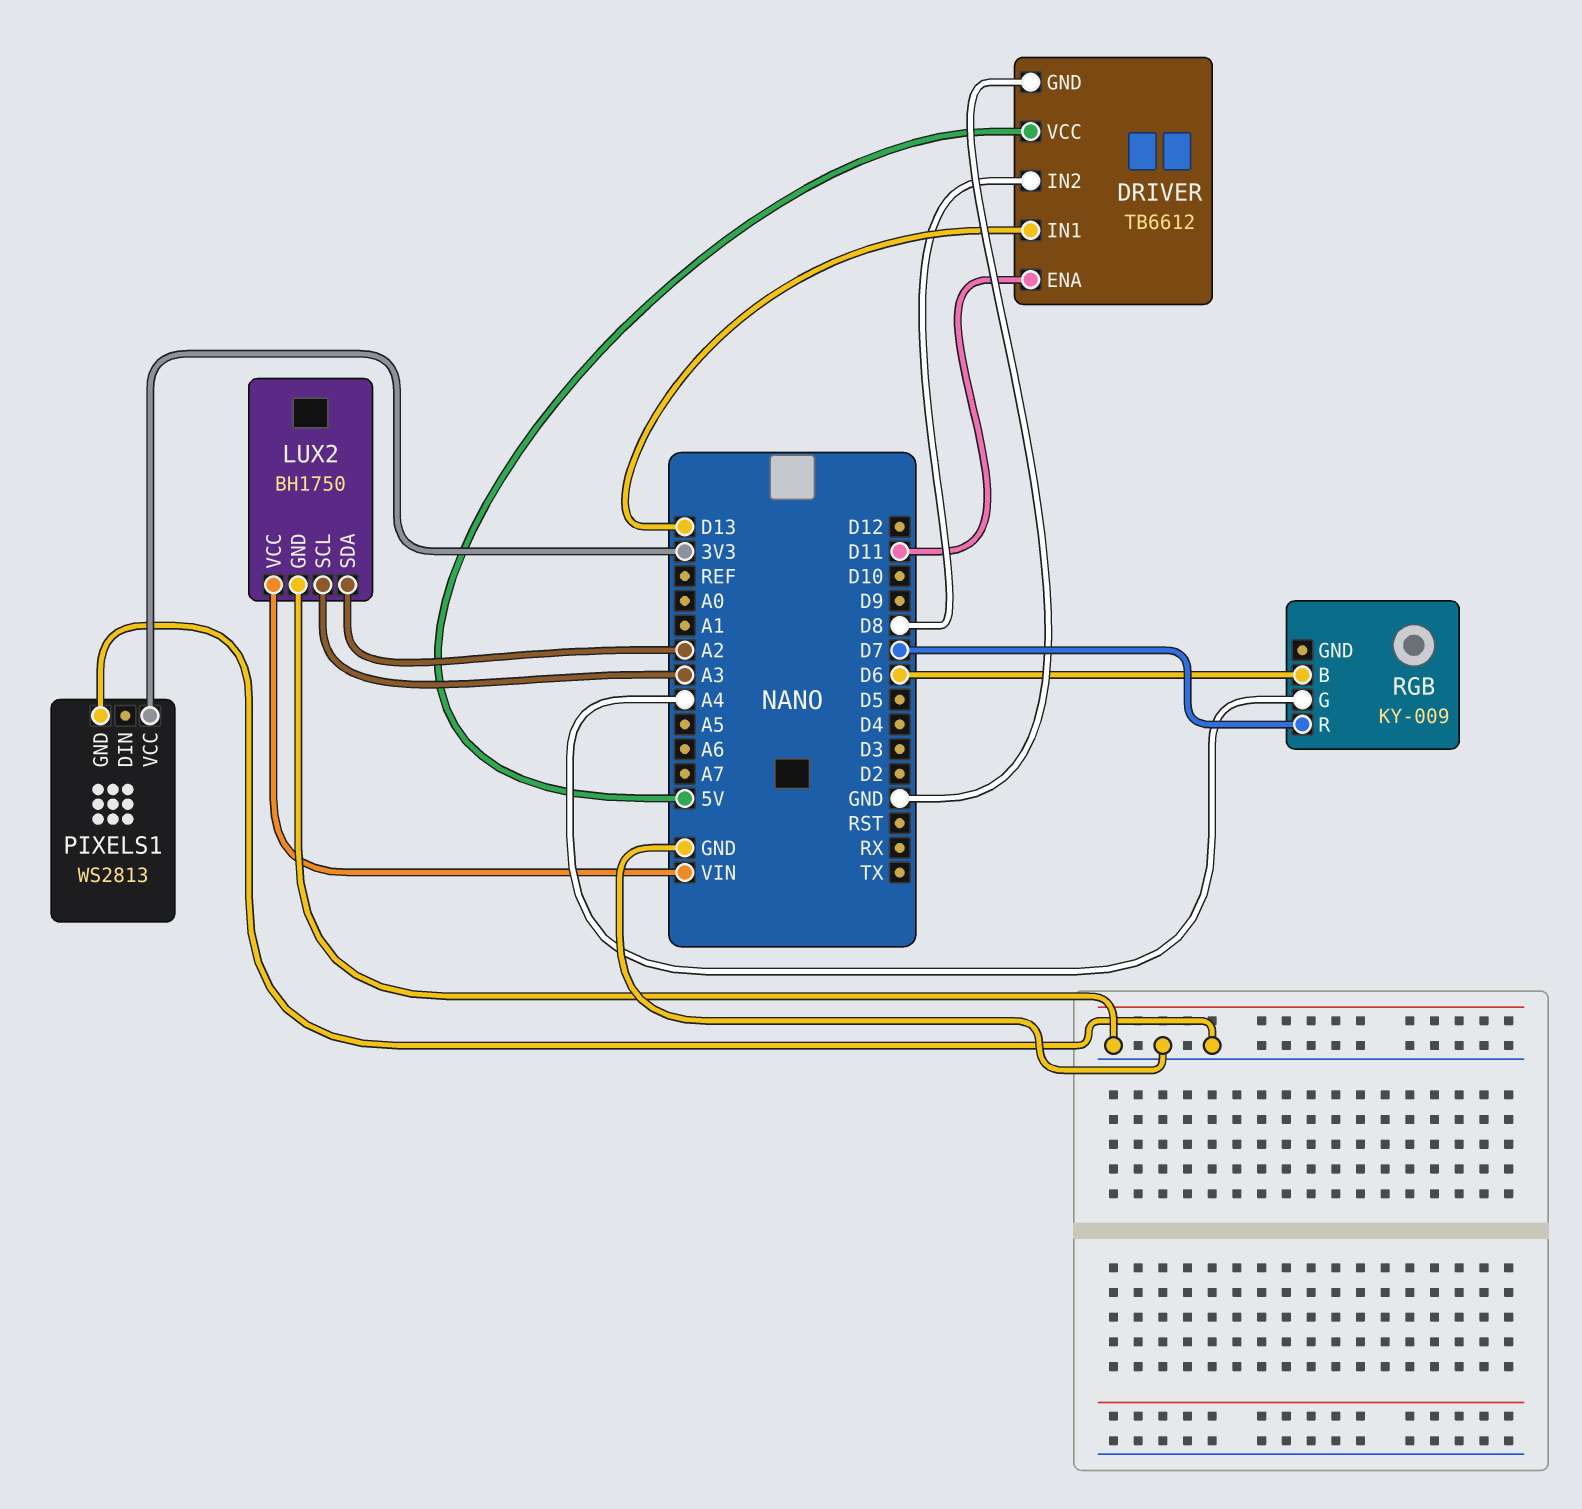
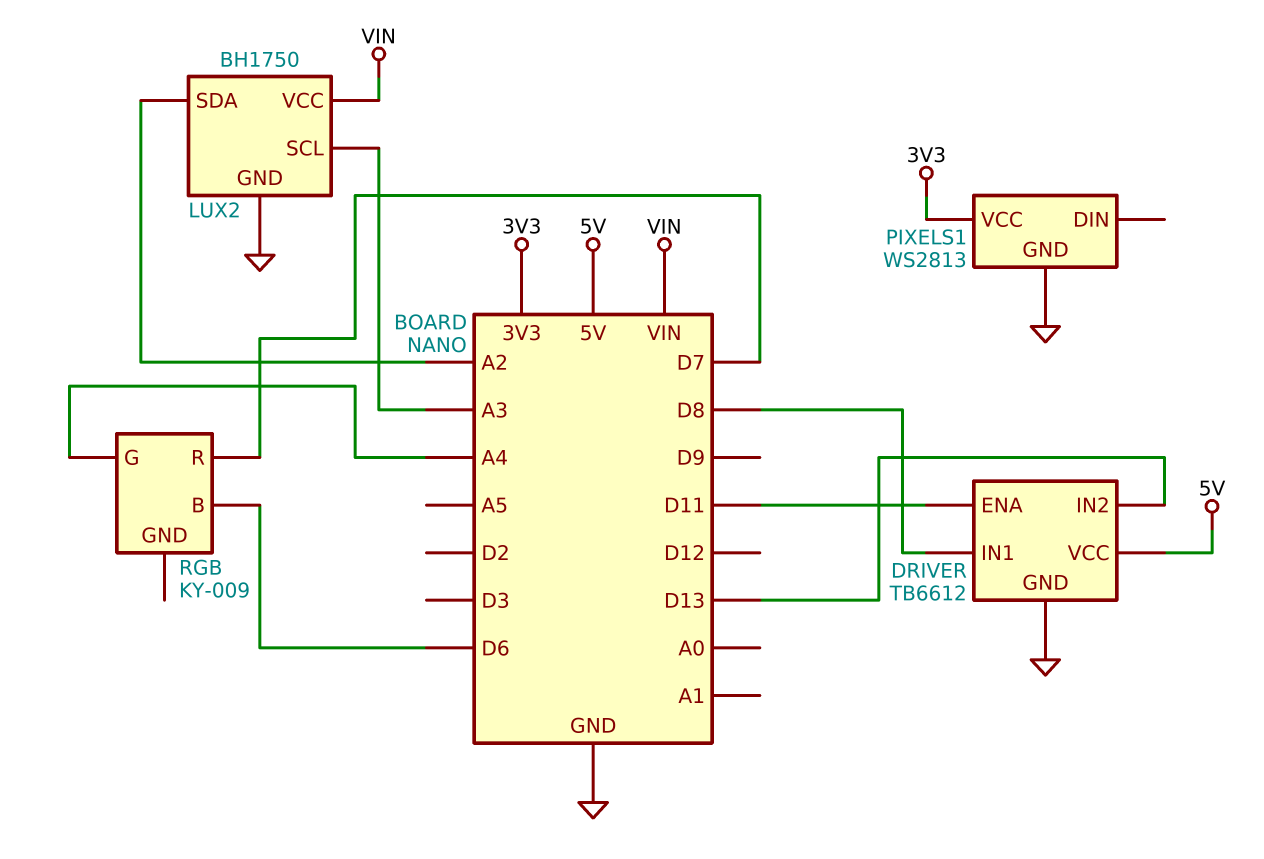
DRIVER pin IN1: D13 -> D8
DRIVER pin IN2: D8 -> D13

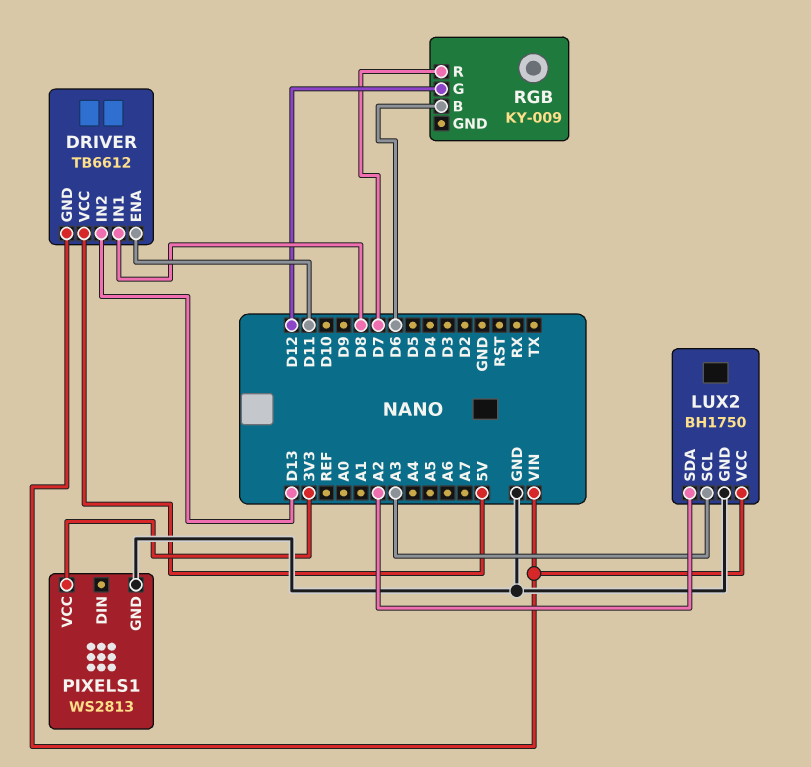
DRIVER pin GND: GND -> VIN
RGB pin G: A4 -> D12

